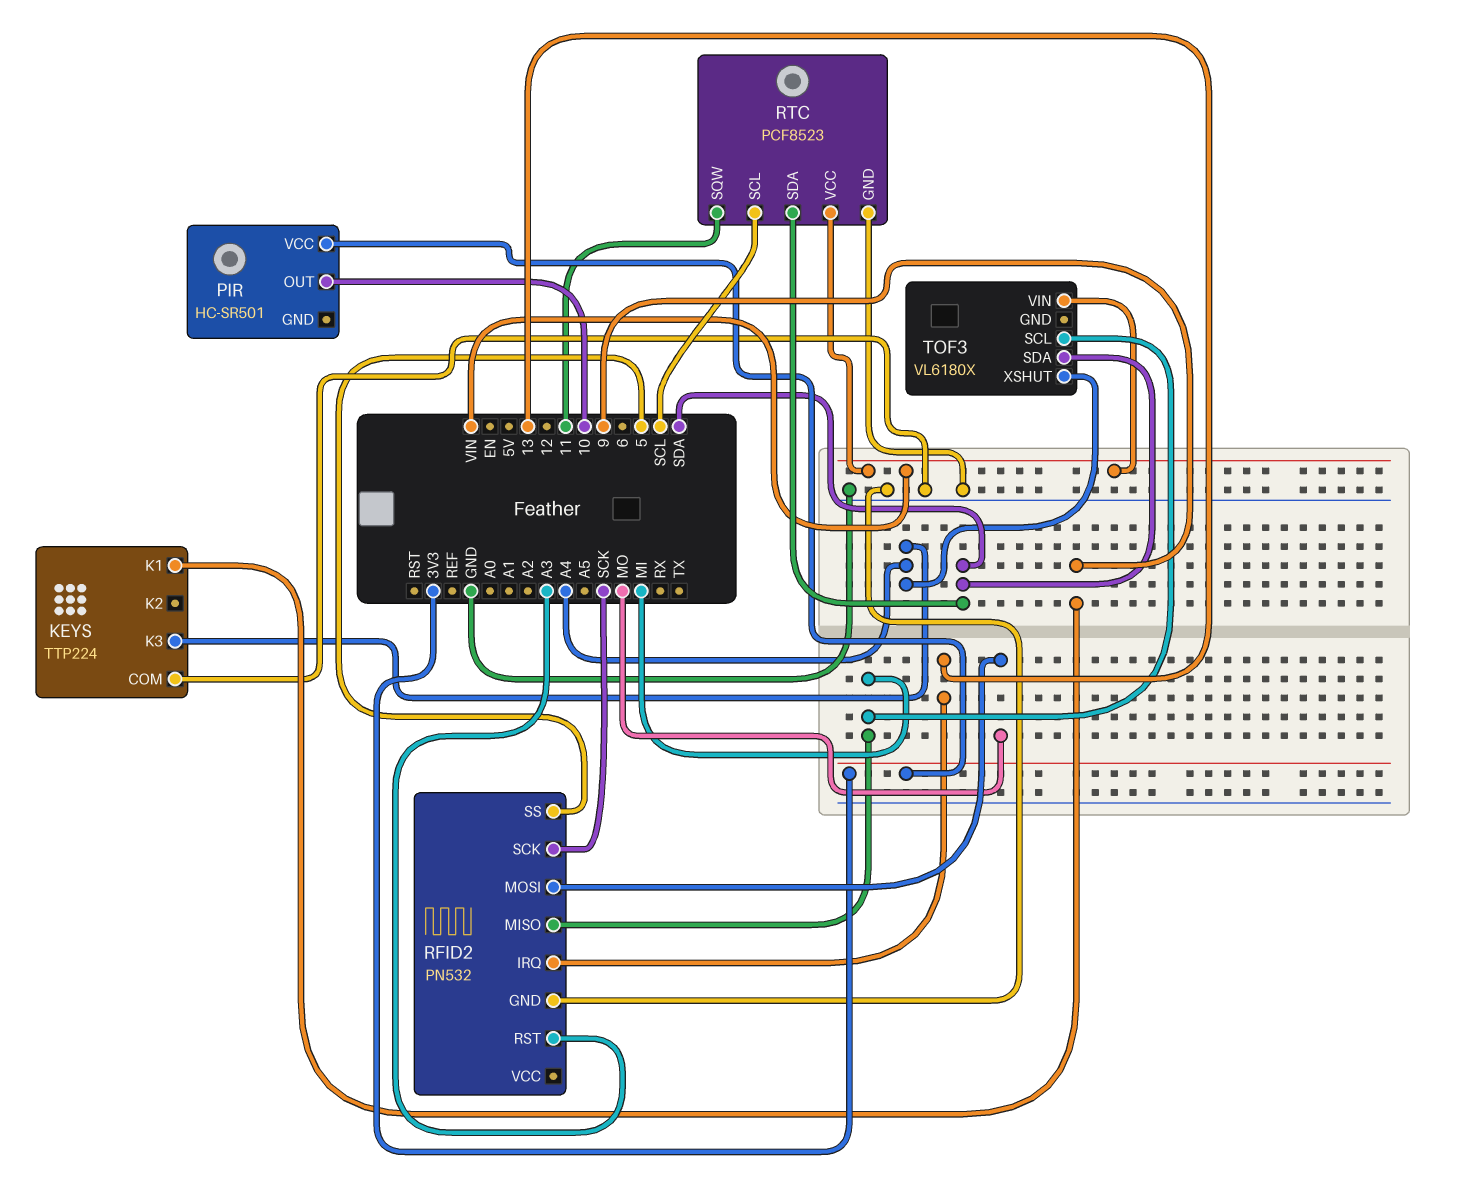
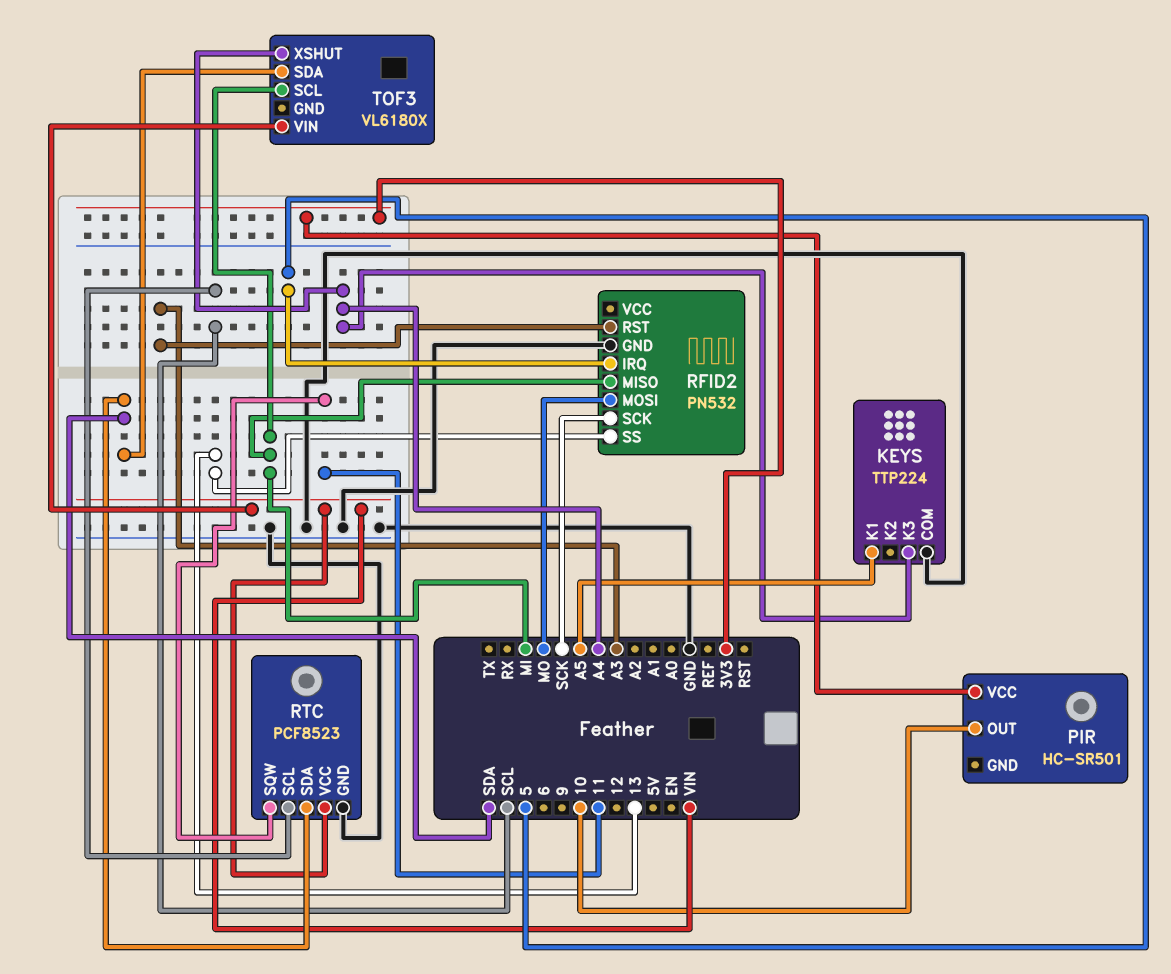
KEYS pin K1: 9 -> A5
RFID2 pin IRQ: 13 -> 5
RFID2 pin SS: 5 -> 13

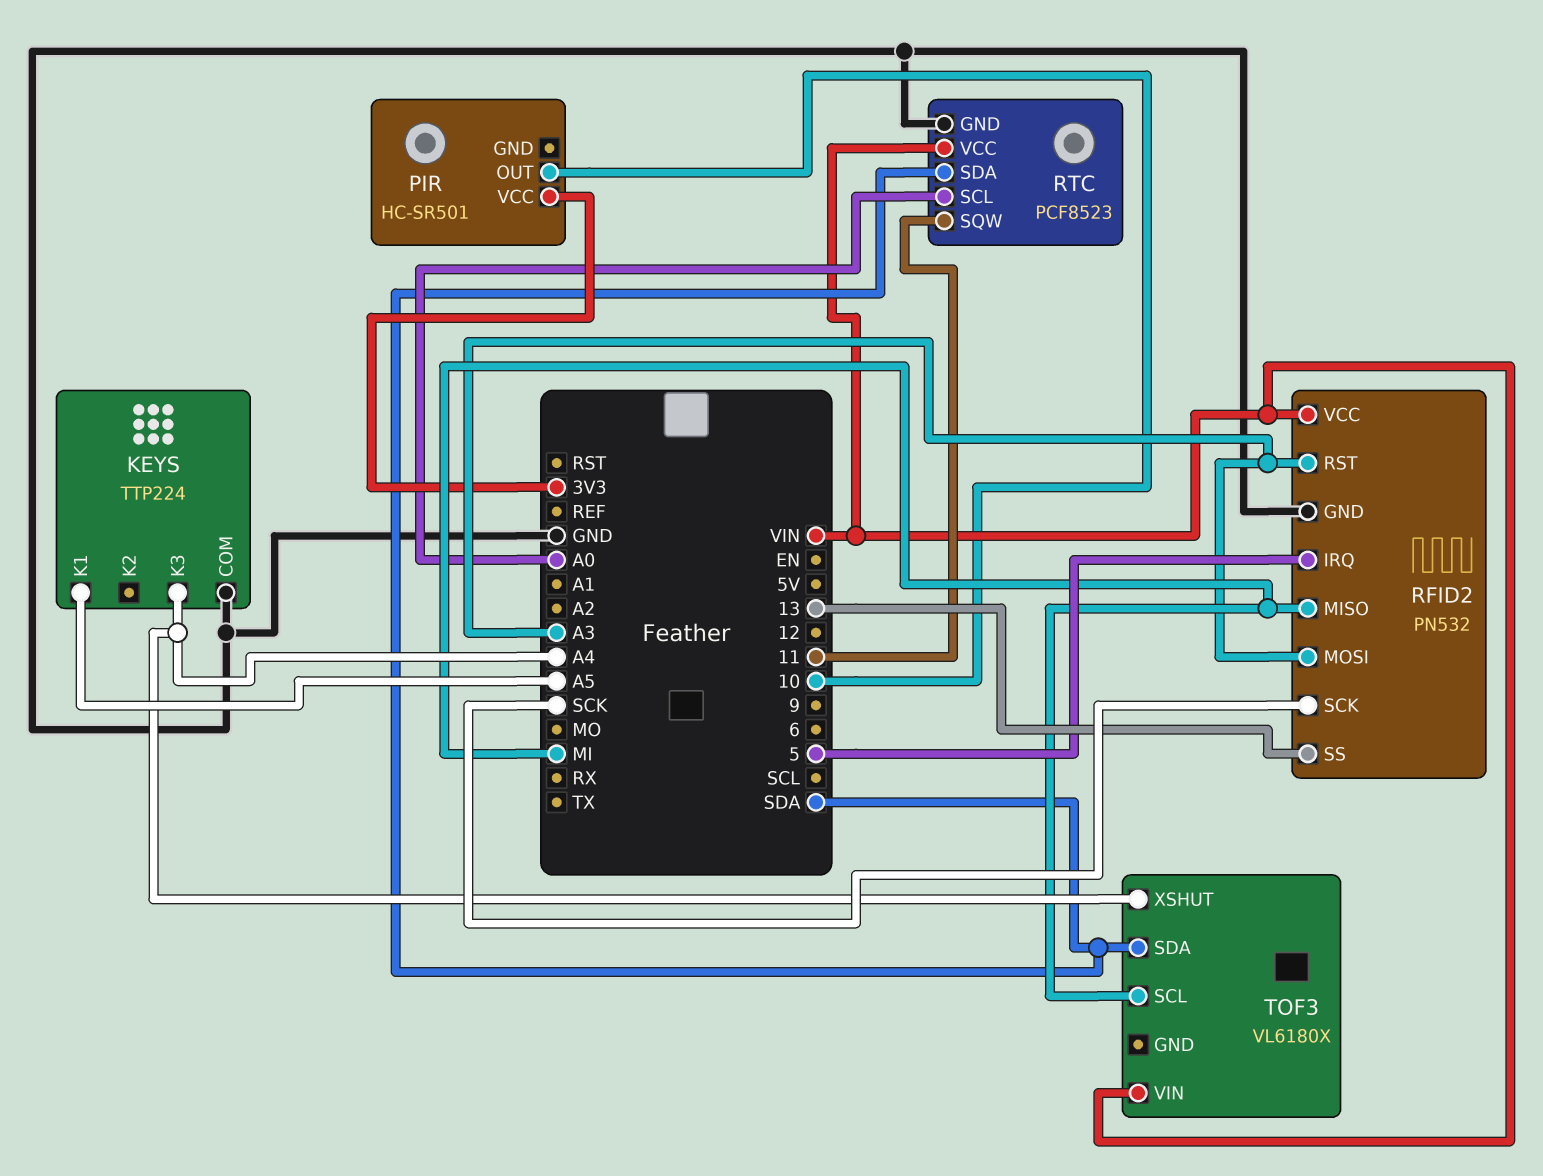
RFID2 pin MOSI: MO -> A3
RFID2 pin VCC: none -> VIN
RTC pin SCL: SCL -> A0

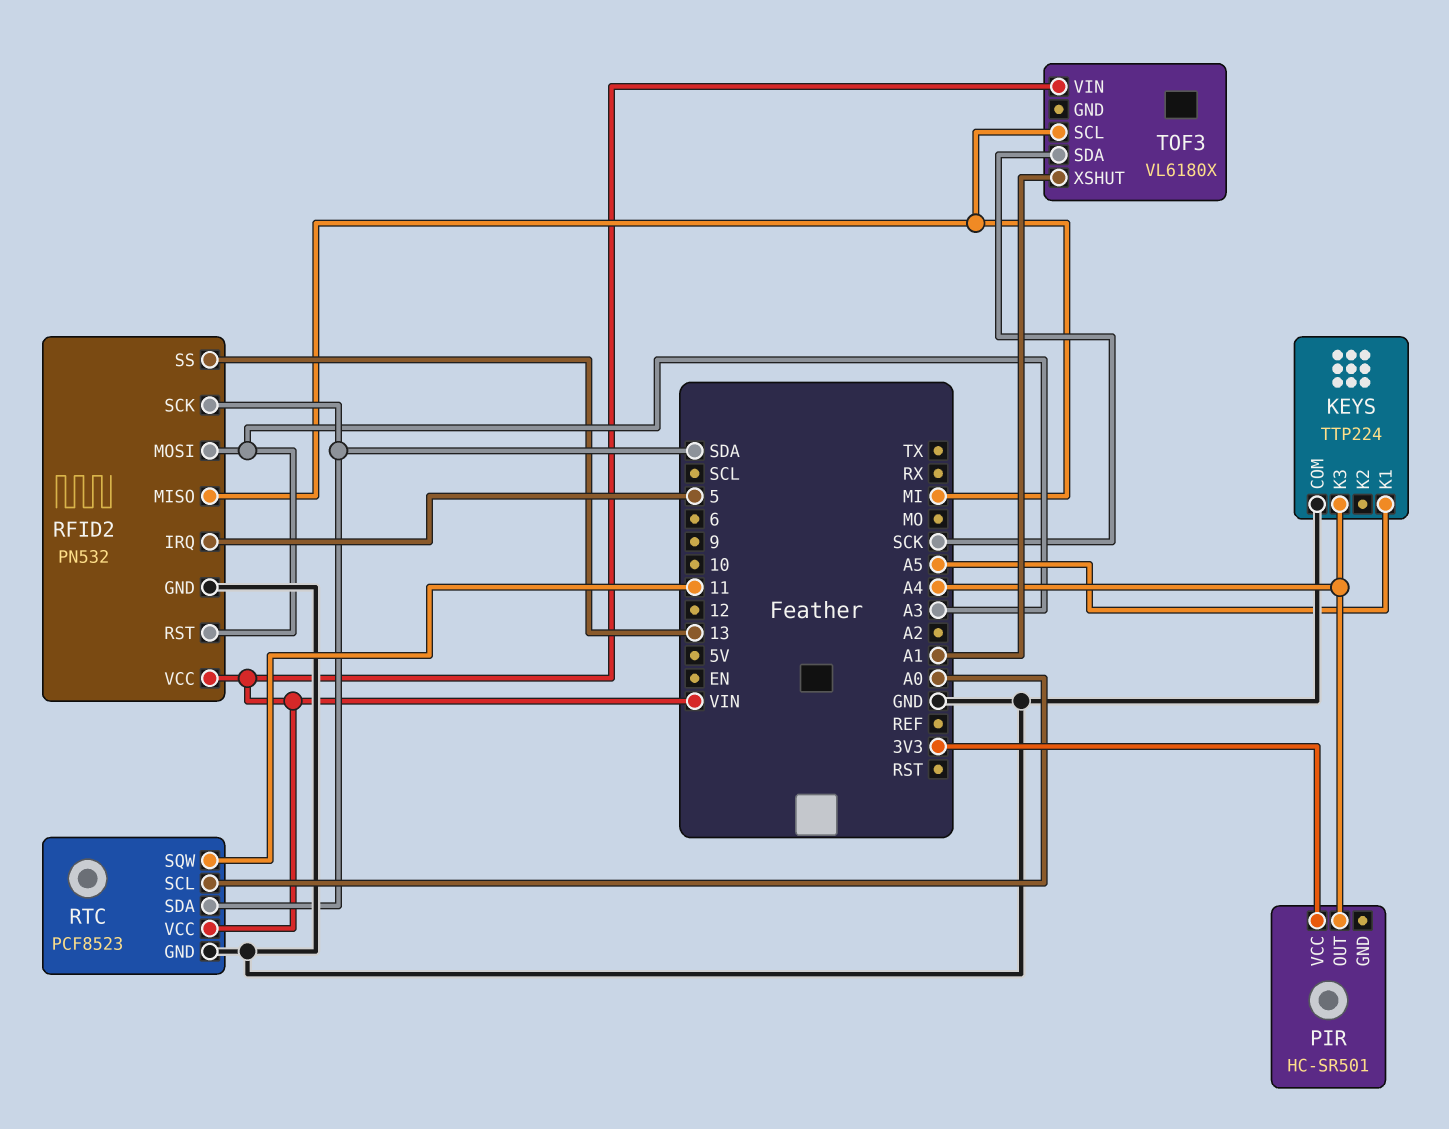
PIR pin OUT: 10 -> A4
RFID2 pin SCK: SCK -> SDA
TOF3 pin SDA: SDA -> SCK
TOF3 pin XSHUT: A4 -> A1

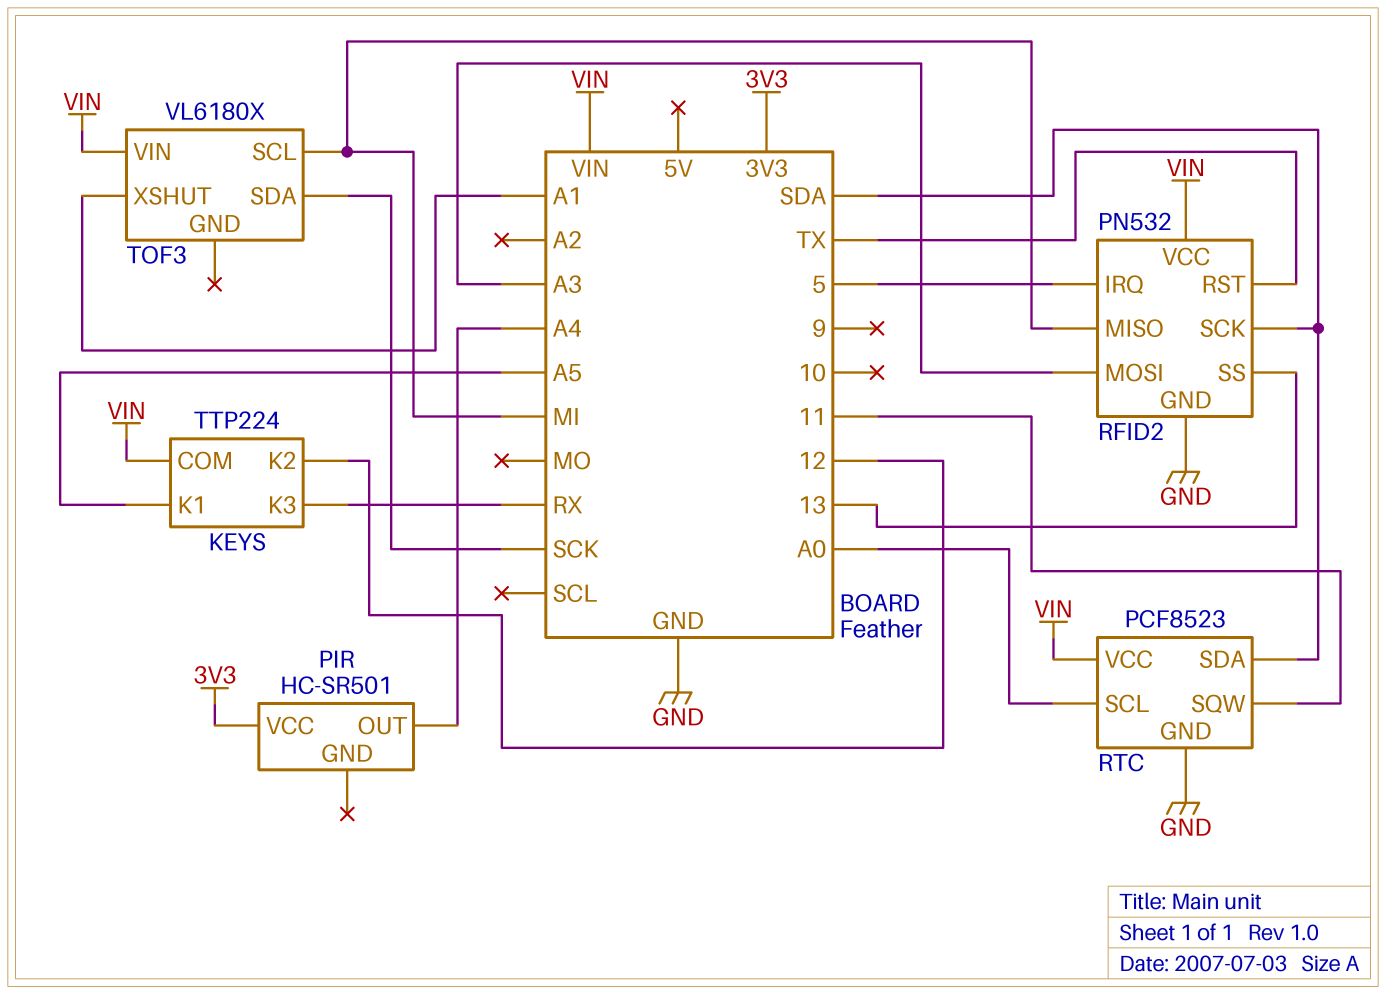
KEYS pin COM: GND -> VIN
KEYS pin K2: none -> 12
KEYS pin K3: A4 -> RX
RFID2 pin RST: A3 -> TX

